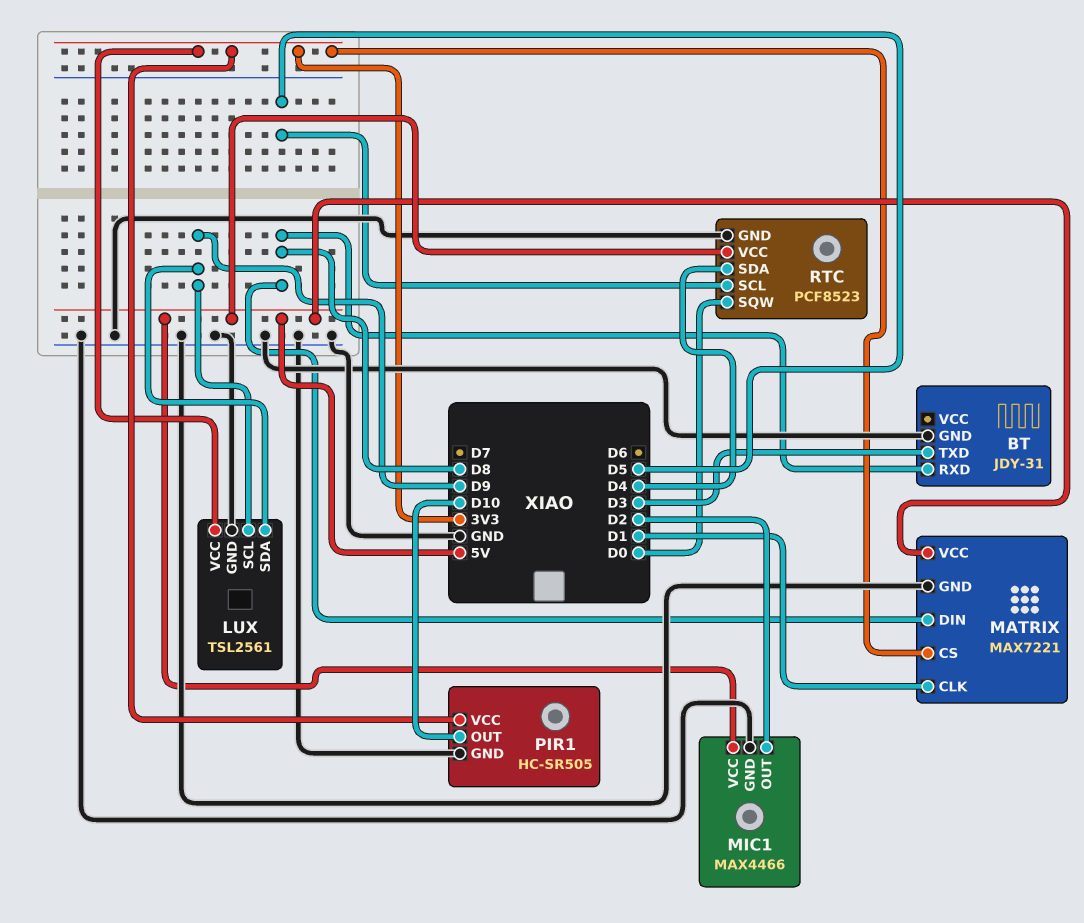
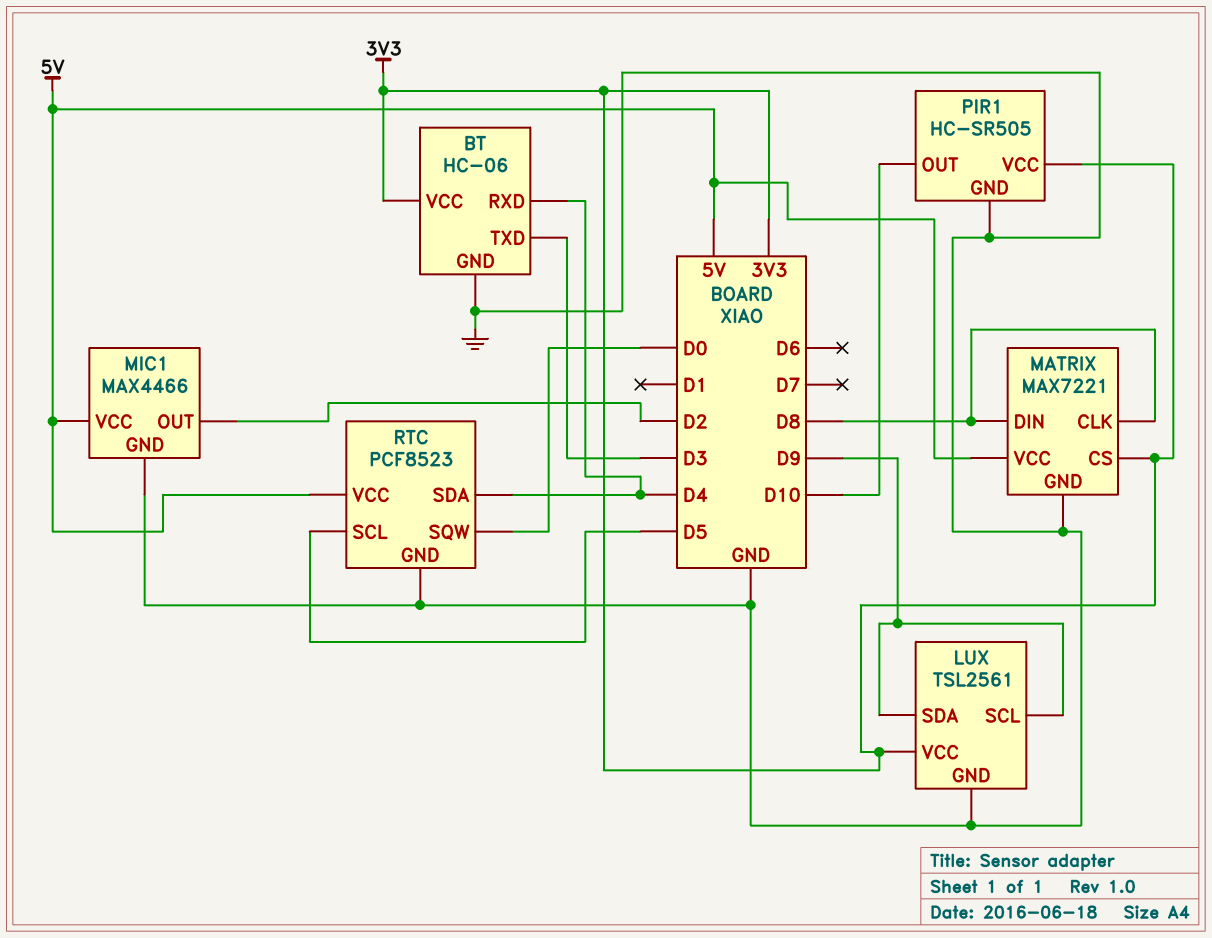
BT: JDY-31 -> HC-06
BT pin RXD: D8 -> D4
BT pin VCC: none -> 3V3
MATRIX pin CLK: D1 -> D8

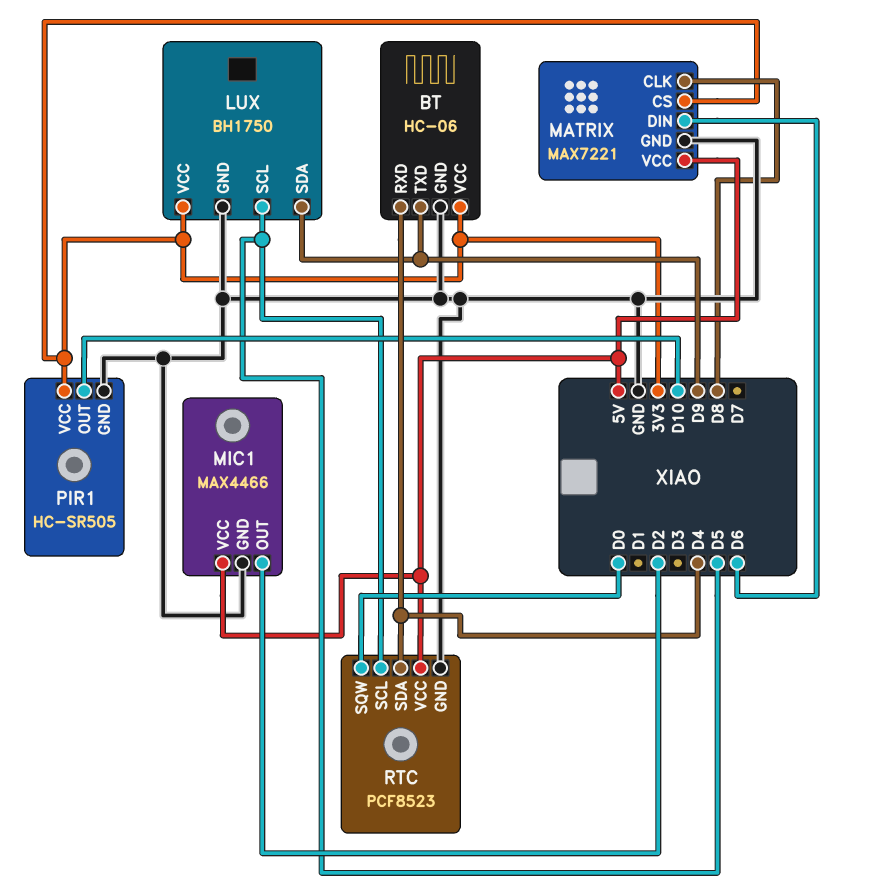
BT pin TXD: D3 -> D9
LUX: TSL2561 -> BH1750
LUX pin SCL: D9 -> D5
MATRIX pin DIN: D8 -> D6

